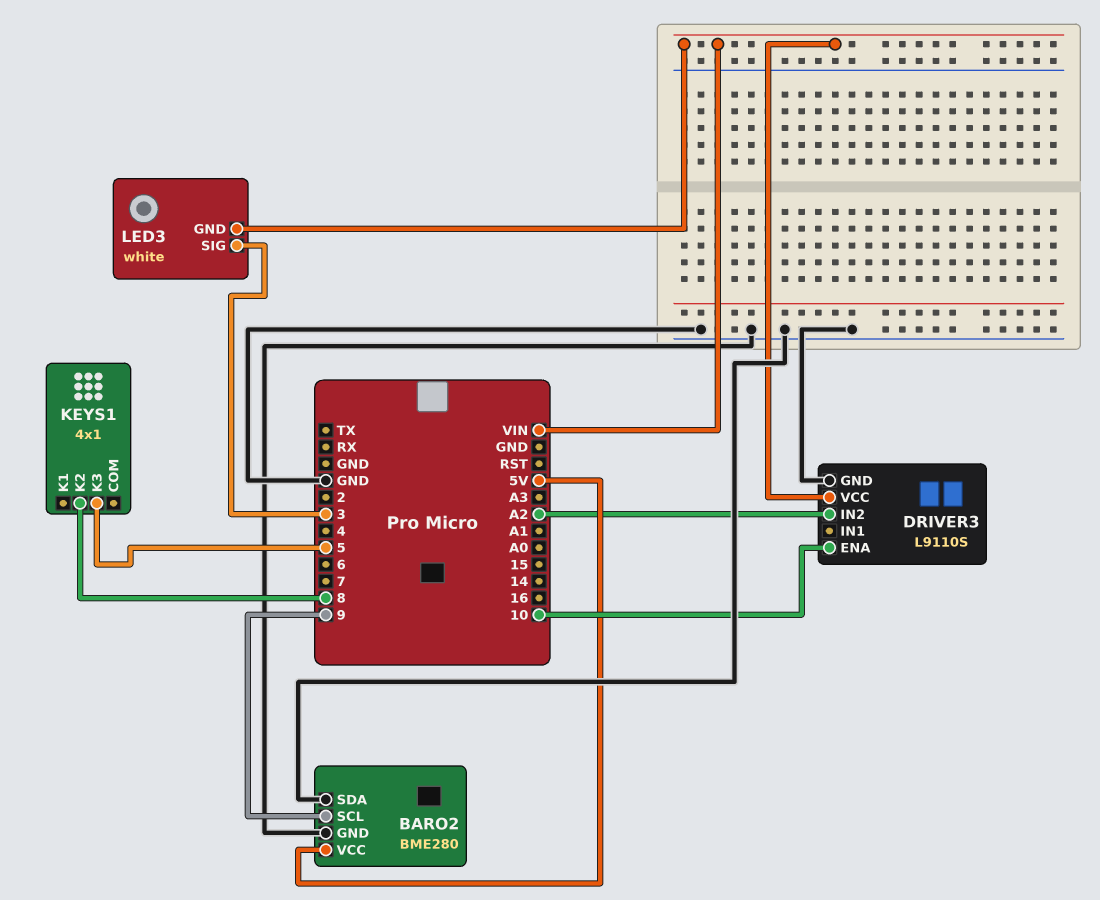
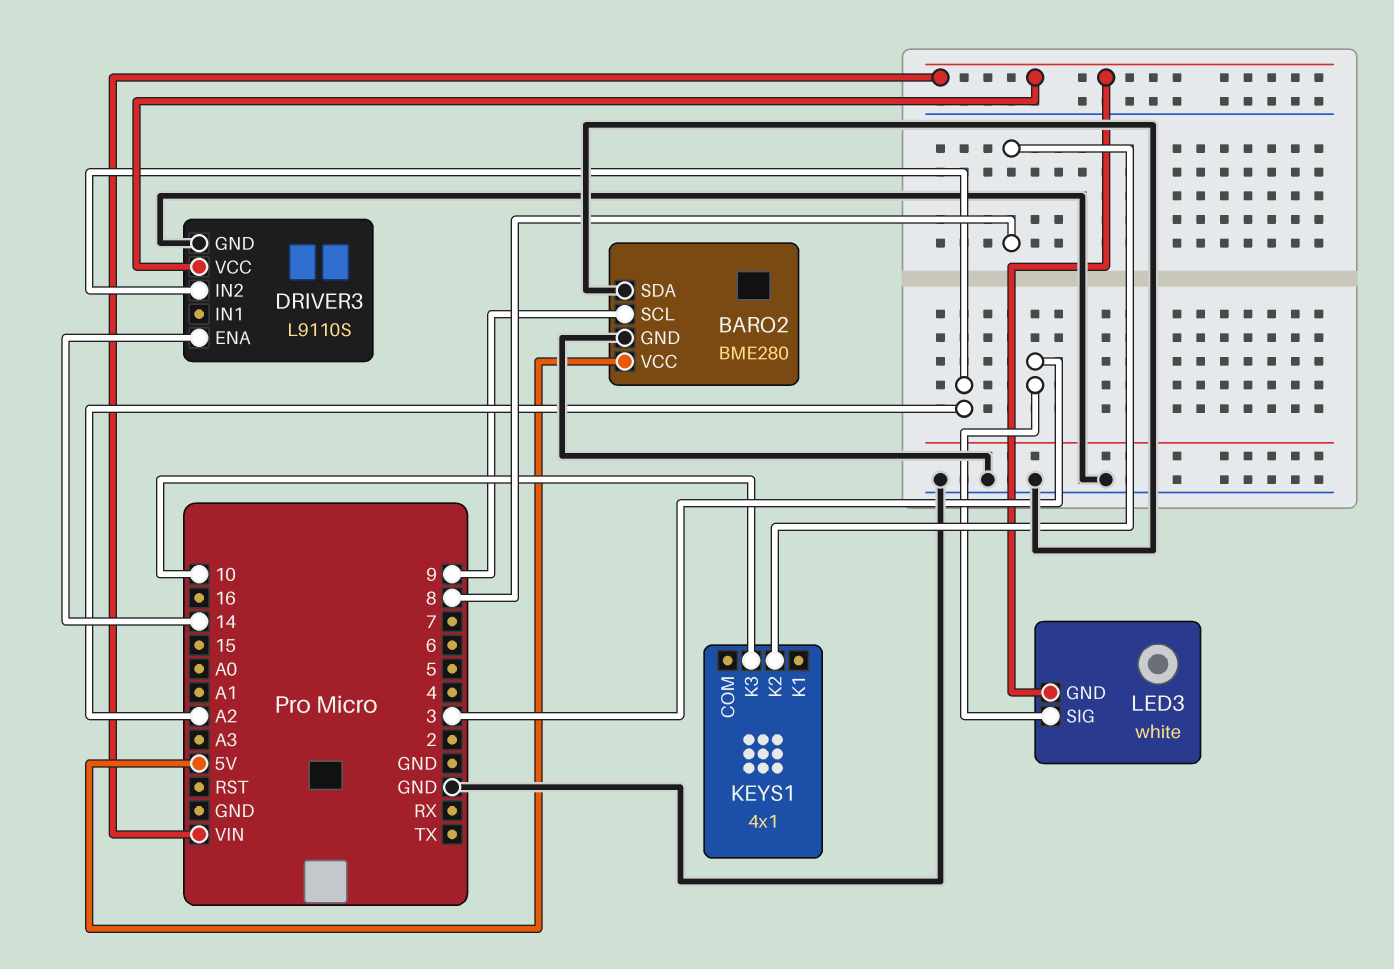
DRIVER3 pin ENA: 10 -> 14
KEYS1 pin K3: 5 -> 10

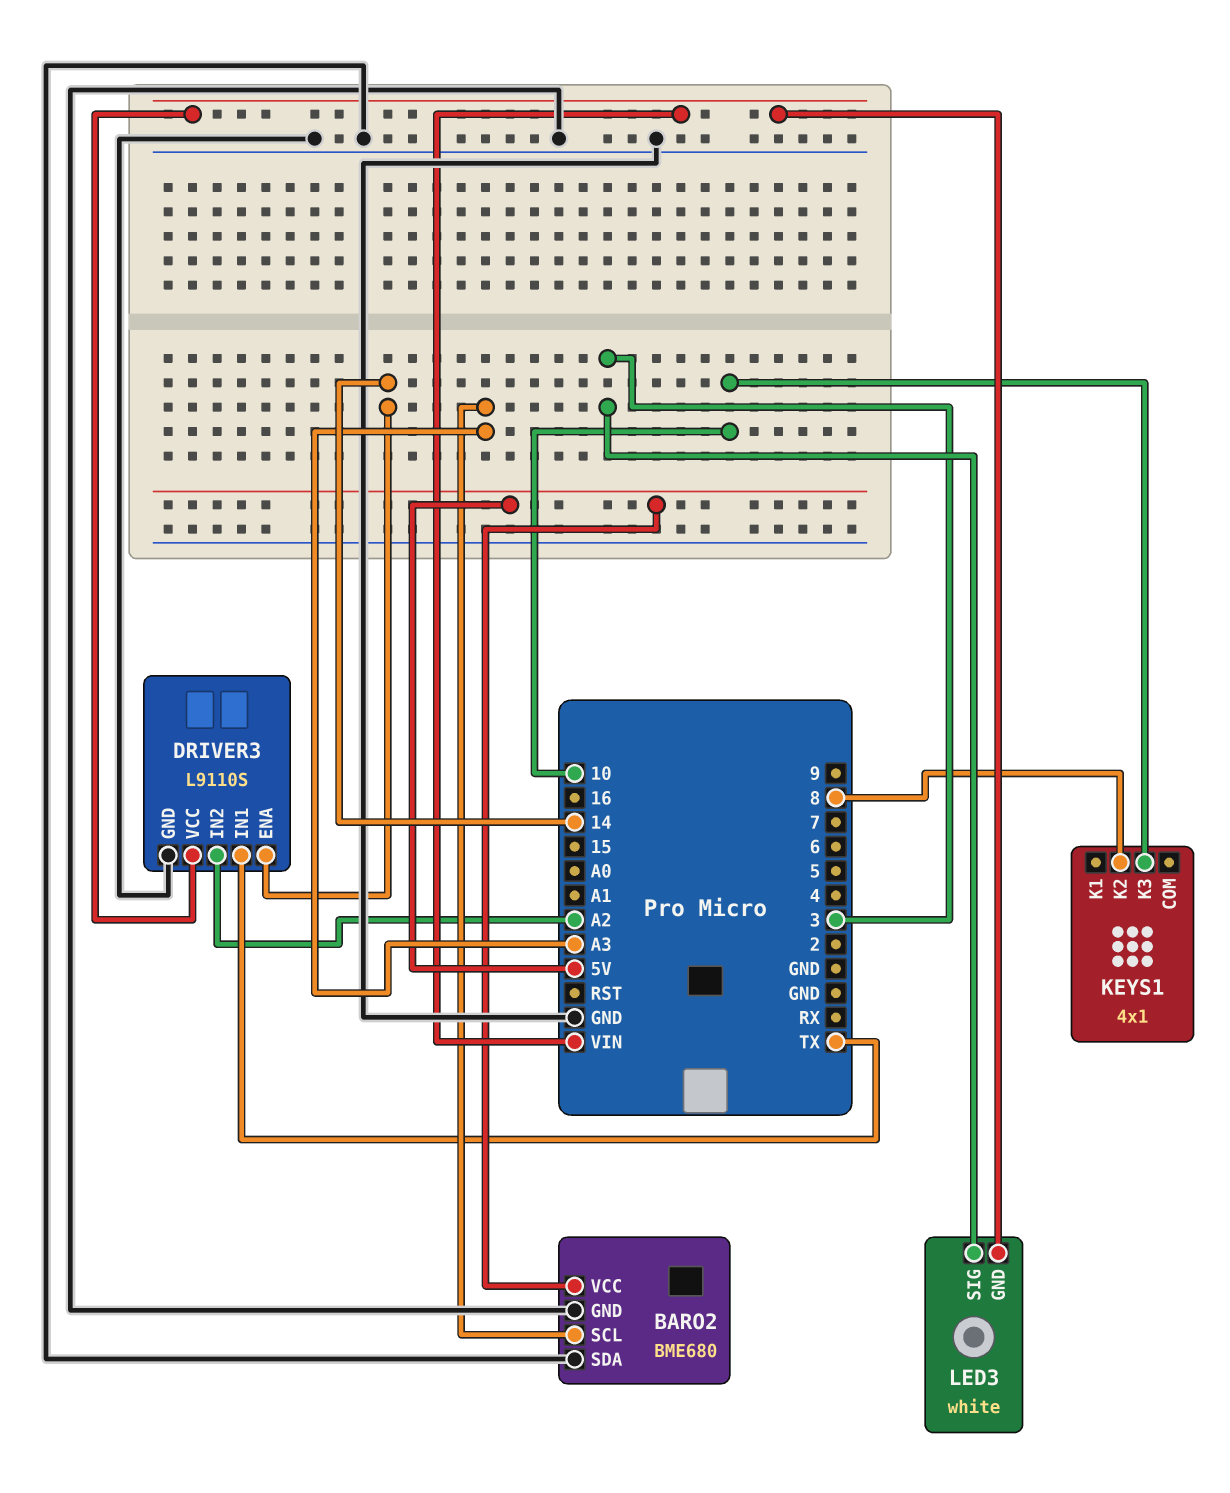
BARO2: BME280 -> BME680
BARO2 pin SCL: 9 -> A3
DRIVER3 pin IN1: none -> TX

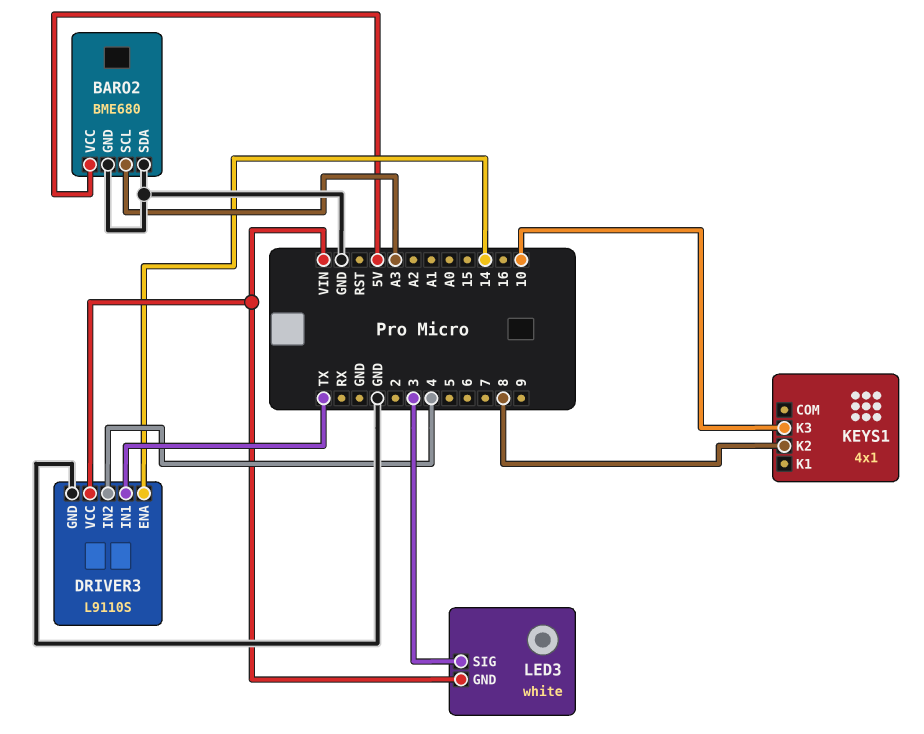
DRIVER3 pin IN2: A2 -> 4

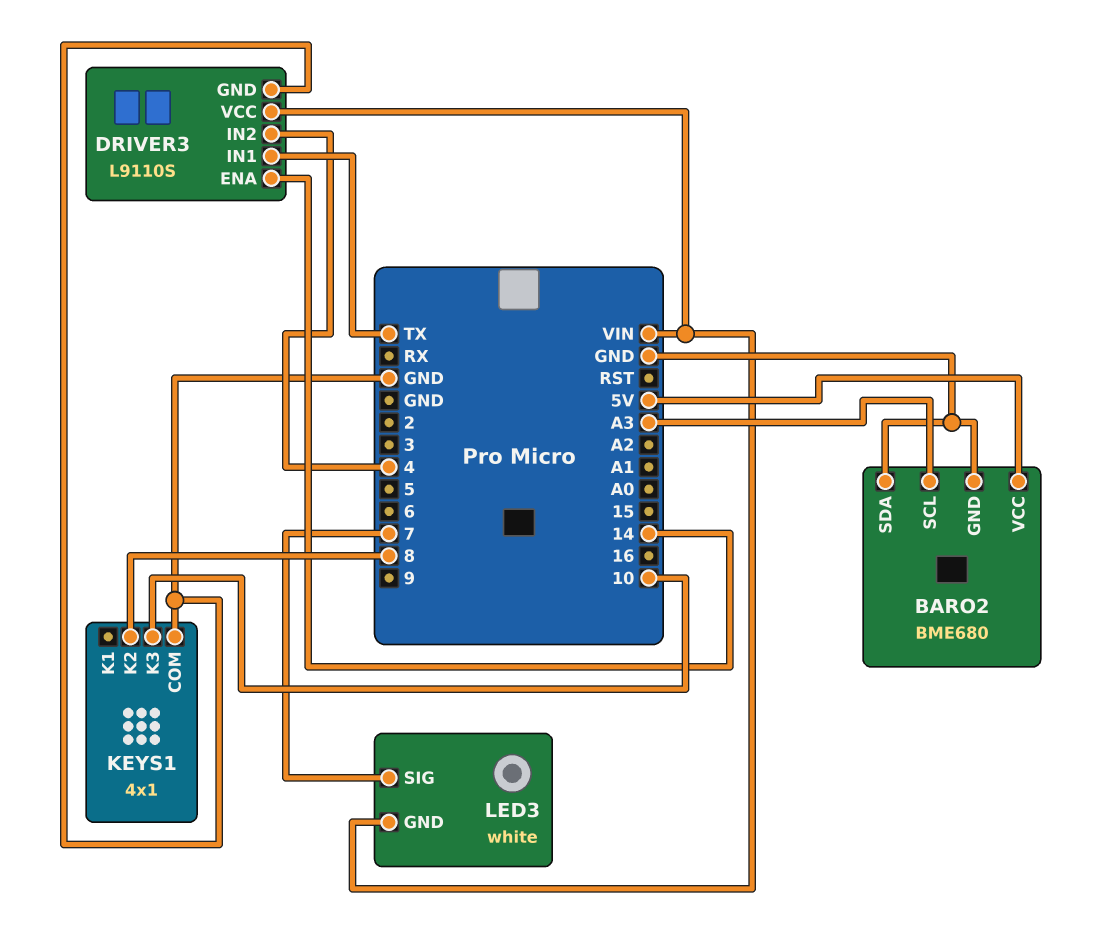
KEYS1 pin COM: none -> GND
LED3 pin SIG: 3 -> 7

